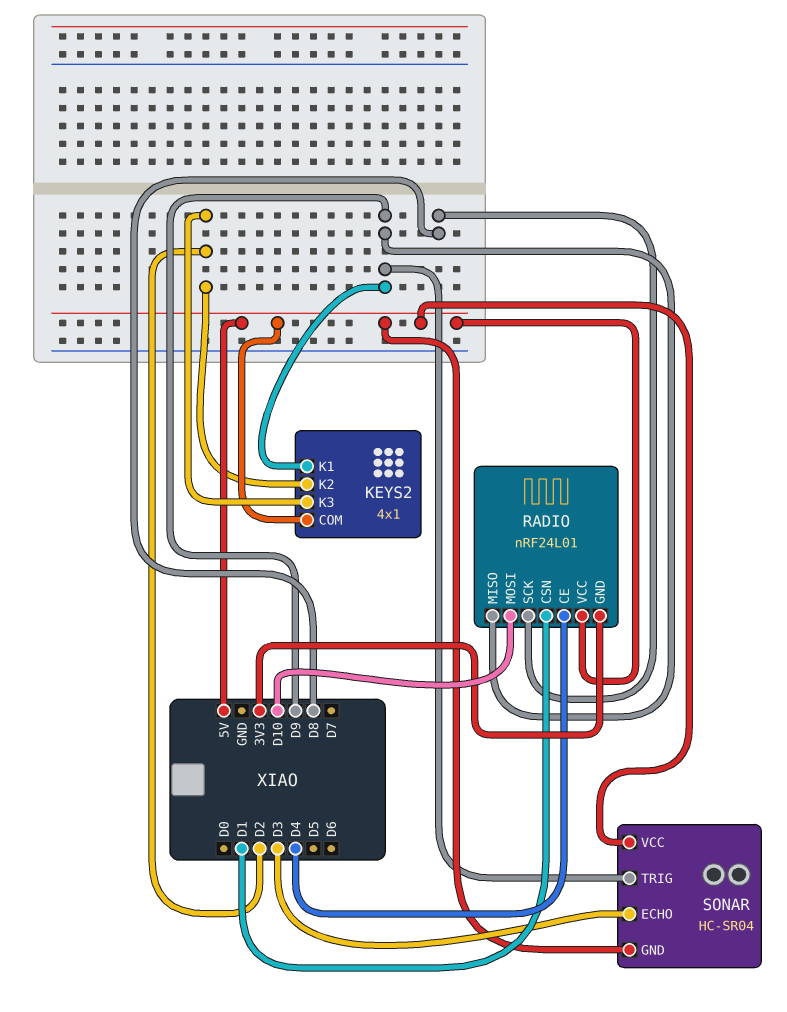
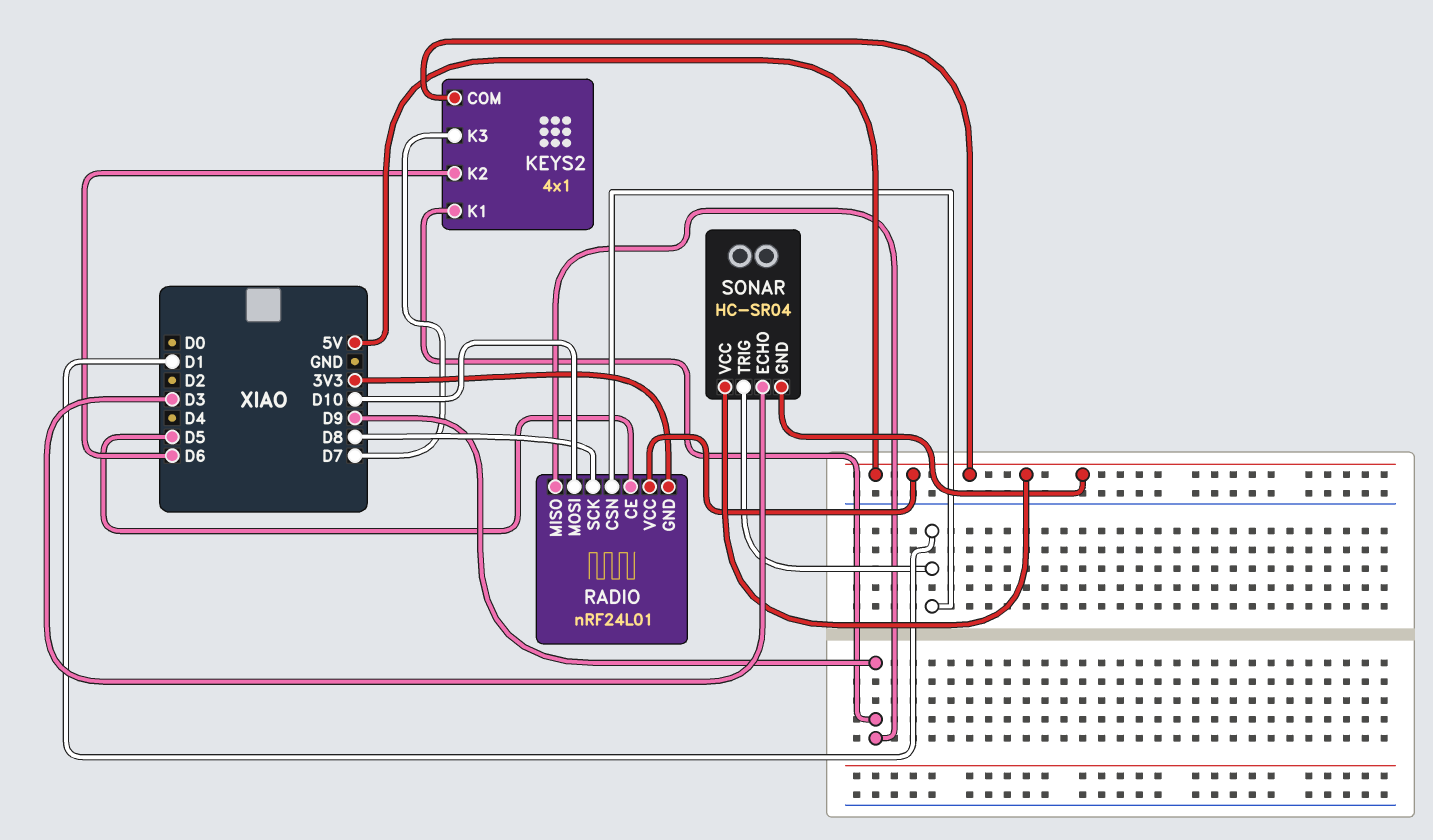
KEYS2 pin K2: D2 -> D6
KEYS2 pin K3: D2 -> D7
RADIO pin CE: D4 -> D5
SONAR pin TRIG: D9 -> D1

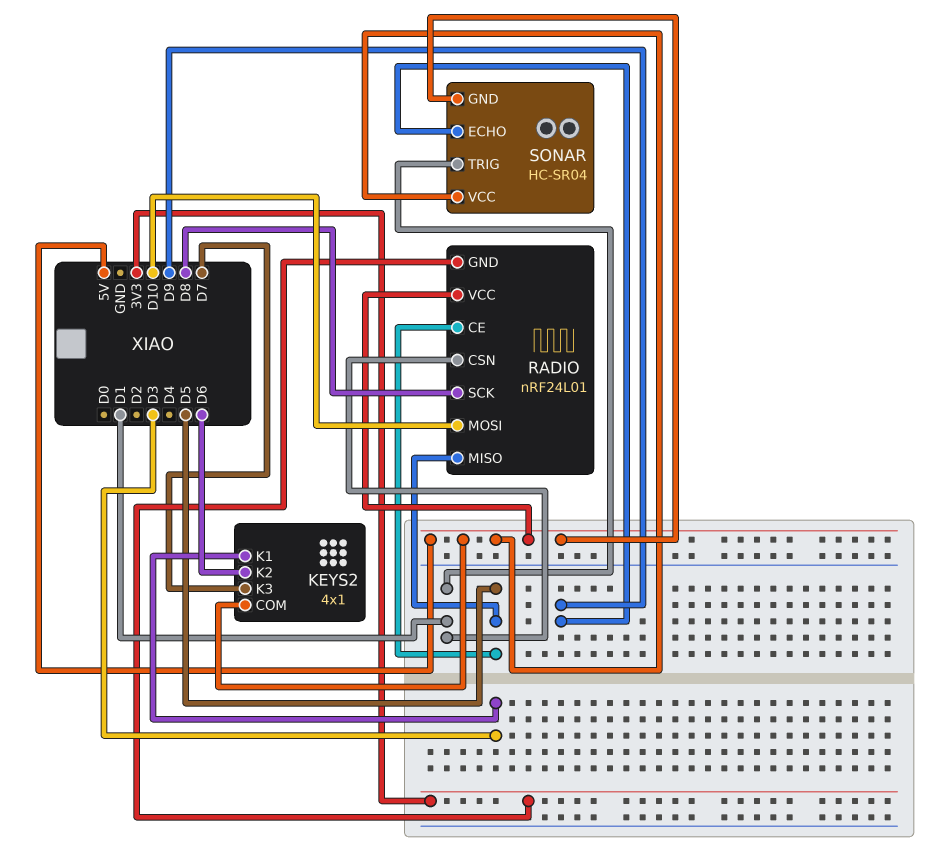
KEYS2 pin K1: D9 -> D3
RADIO pin MISO: D9 -> D5
SONAR pin ECHO: D3 -> D9

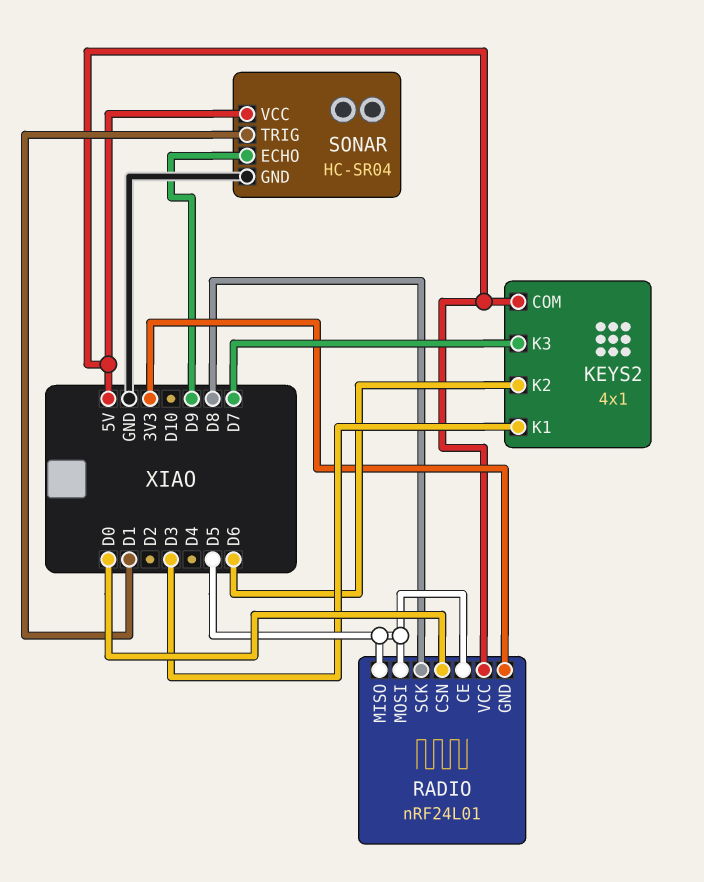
RADIO pin CSN: D1 -> D0
RADIO pin MOSI: D10 -> D5
SONAR pin GND: 5V -> GND

